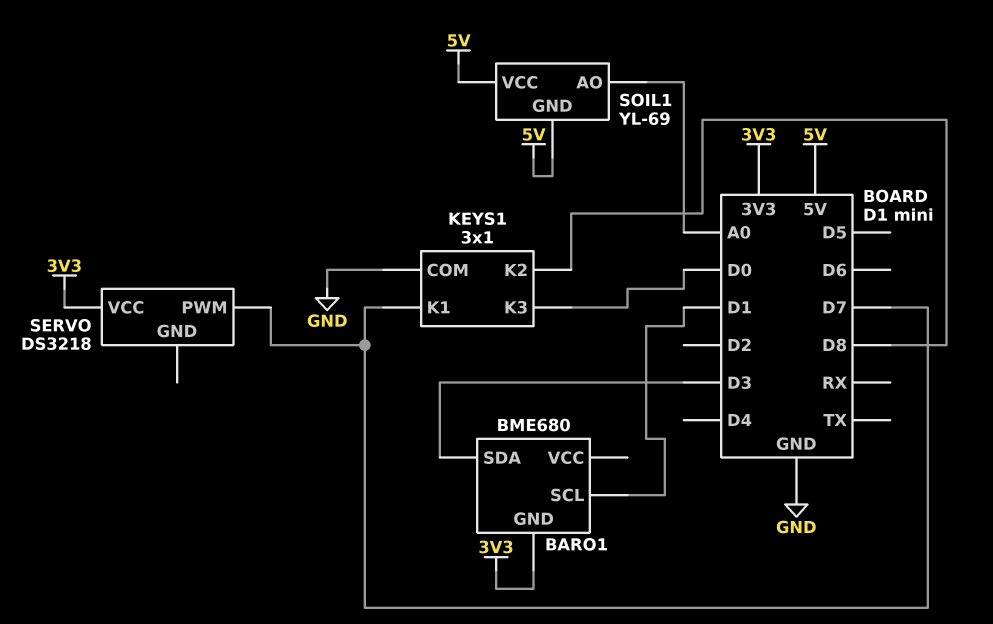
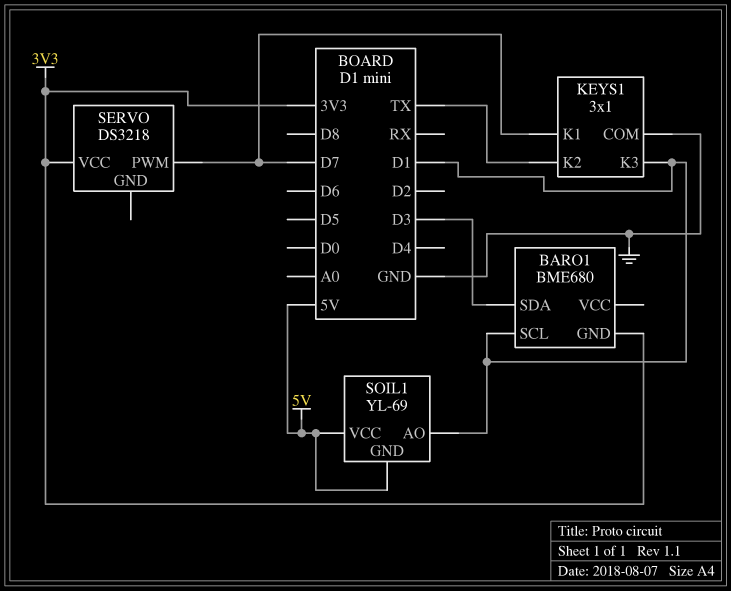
KEYS1 pin K2: D8 -> TX
KEYS1 pin K3: D0 -> D1
SOIL1 pin AO: A0 -> D1

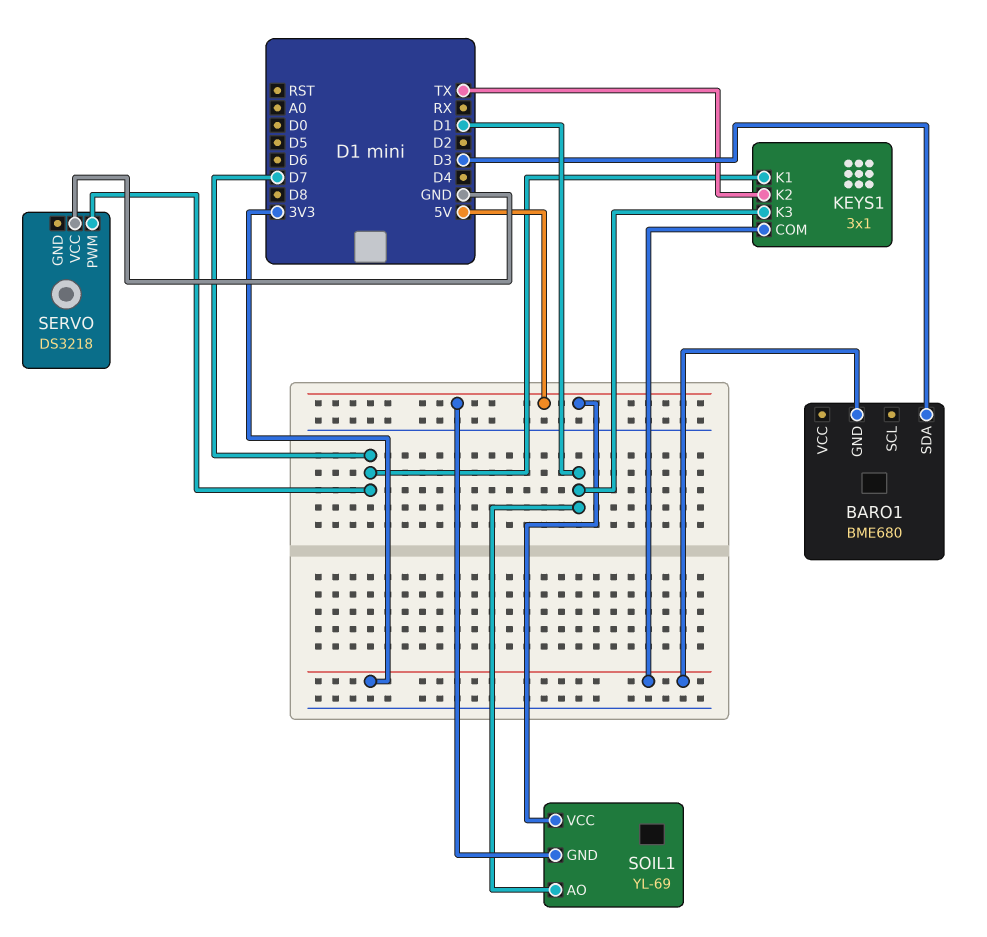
BARO1 pin SCL: D1 -> none
KEYS1 pin COM: GND -> 3V3
SERVO pin VCC: 3V3 -> GND

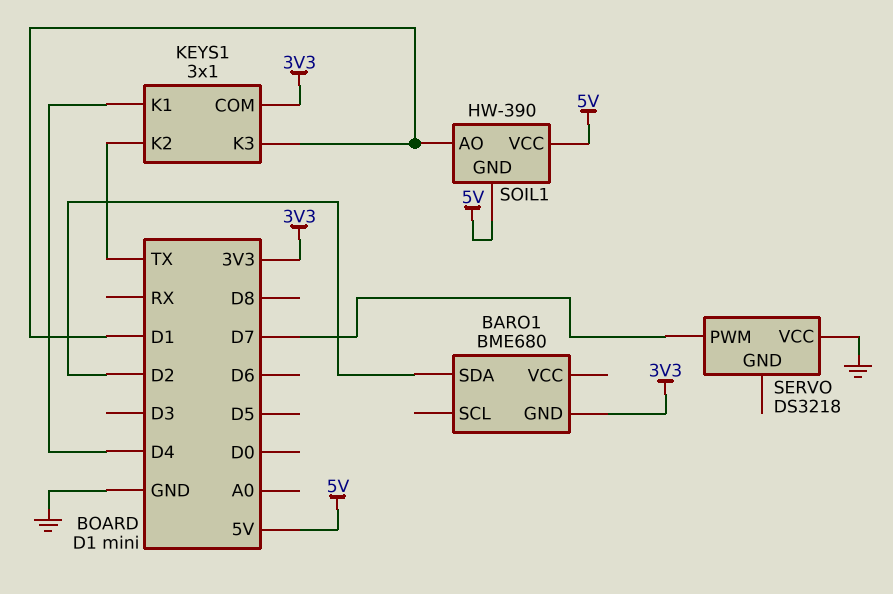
BARO1 pin SDA: D3 -> D2
KEYS1 pin K1: D7 -> D4
SOIL1: YL-69 -> HW-390

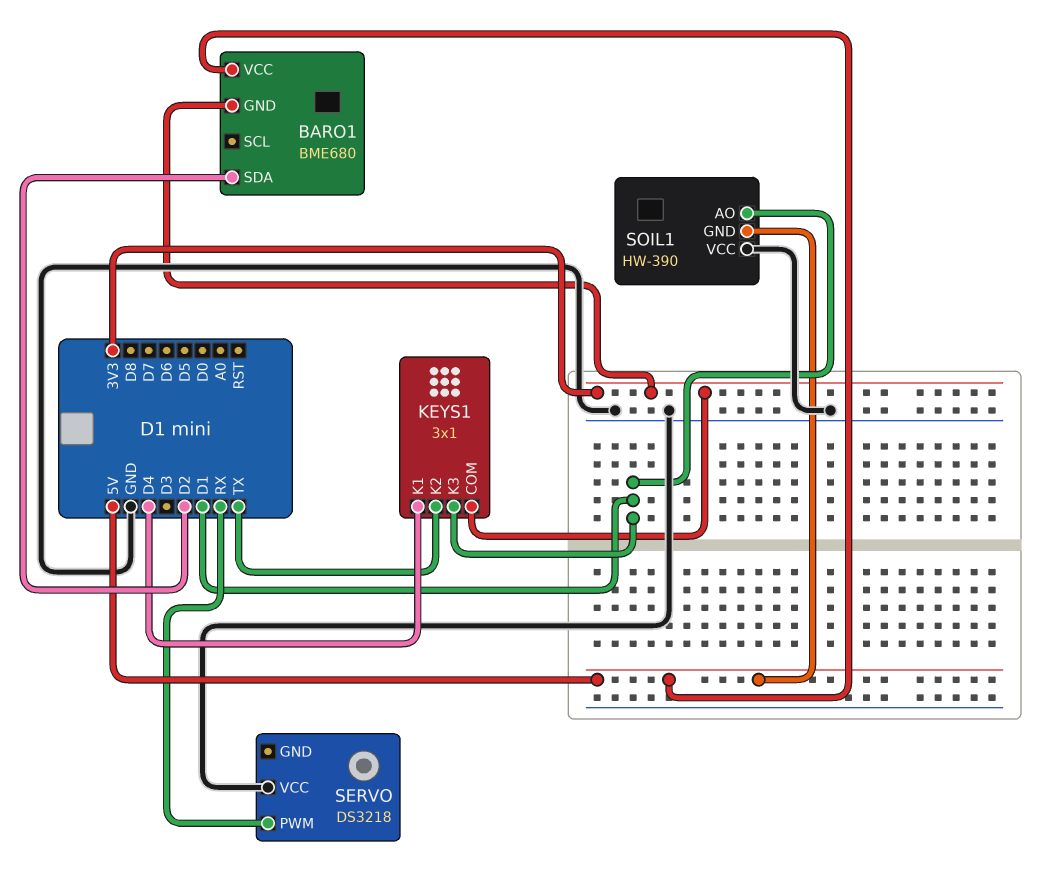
BARO1 pin VCC: none -> 5V
SERVO pin PWM: D7 -> RX
SOIL1 pin VCC: 5V -> GND

